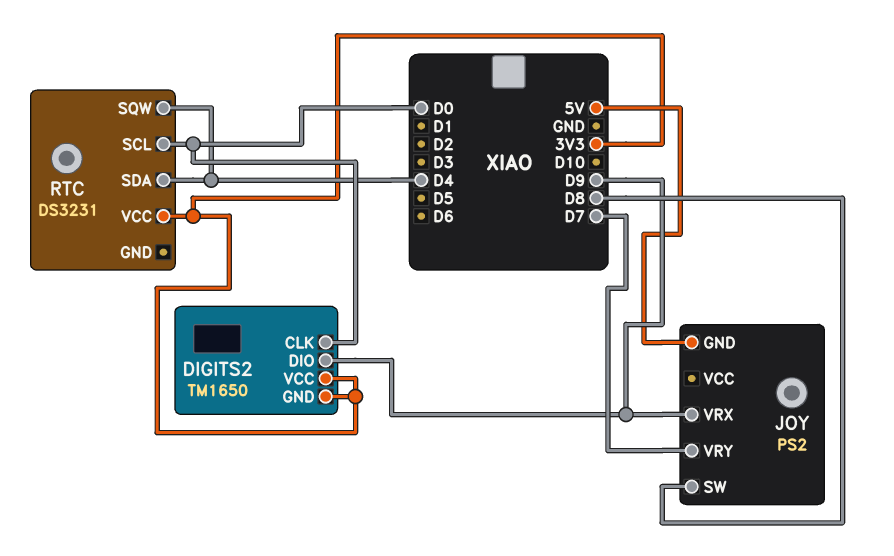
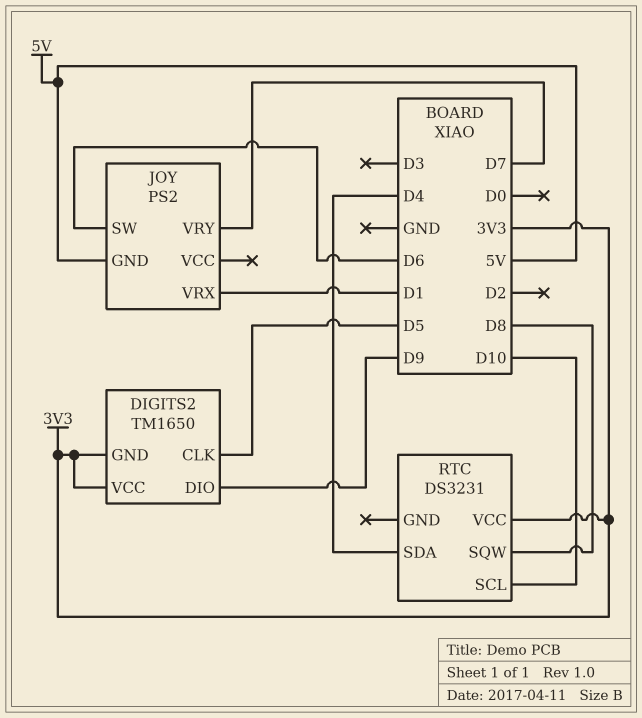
DIGITS2 pin CLK: D0 -> D5
JOY pin SW: D8 -> D6
JOY pin VRX: D9 -> D1
RTC pin SCL: D0 -> D10
RTC pin SQW: D4 -> D8

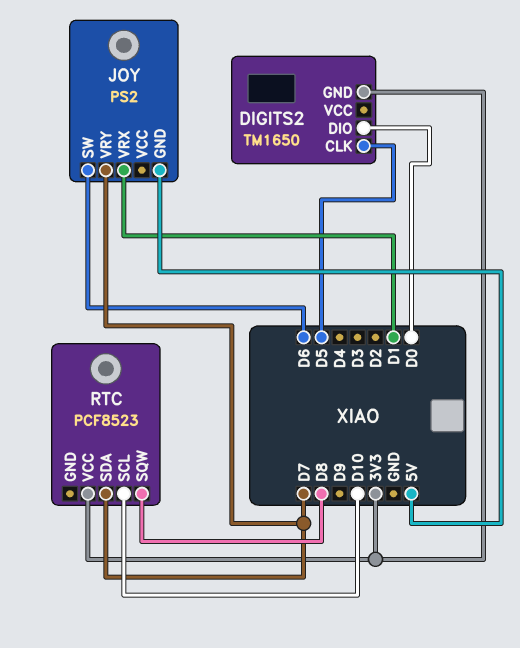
DIGITS2 pin DIO: D9 -> D0
DIGITS2 pin VCC: 3V3 -> none
RTC: DS3231 -> PCF8523
RTC pin SDA: D4 -> D7

